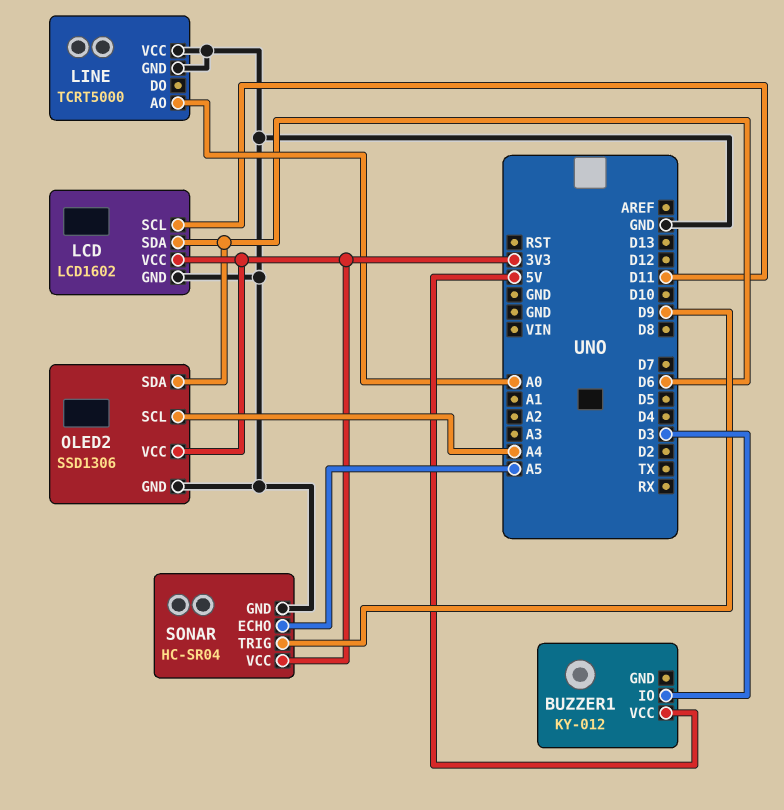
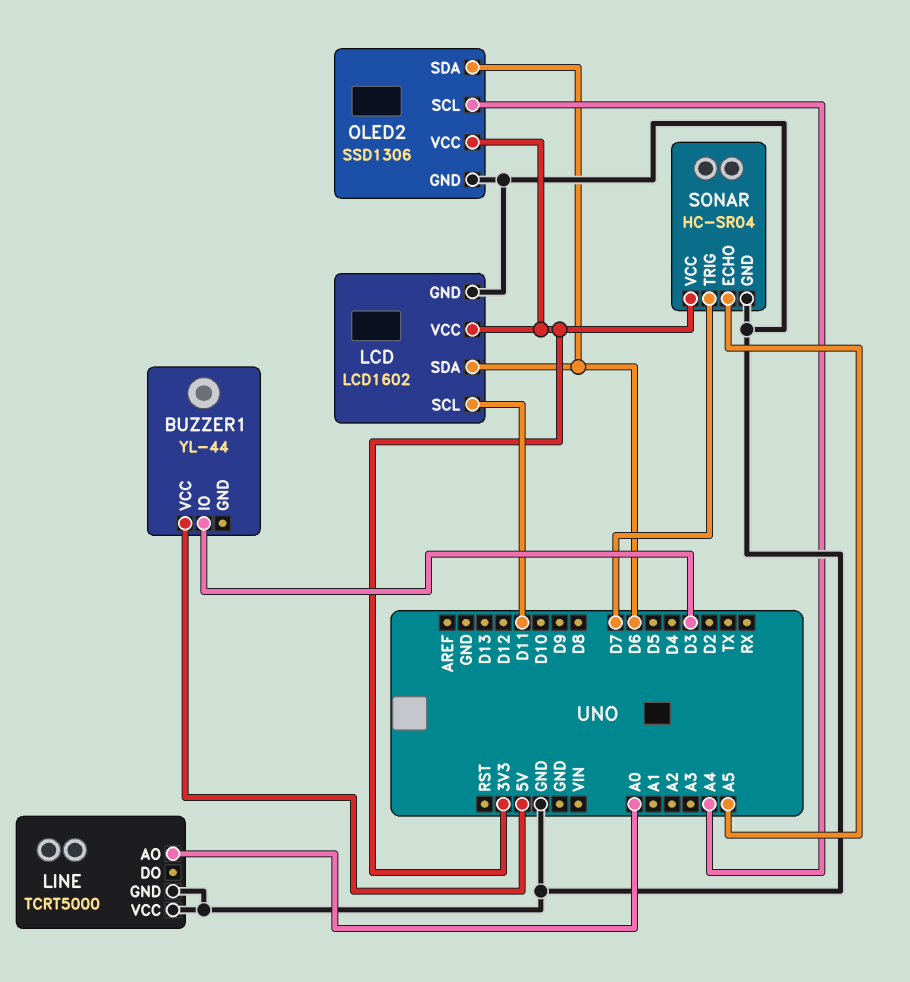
BUZZER1: KY-012 -> YL-44
SONAR pin TRIG: D9 -> D7

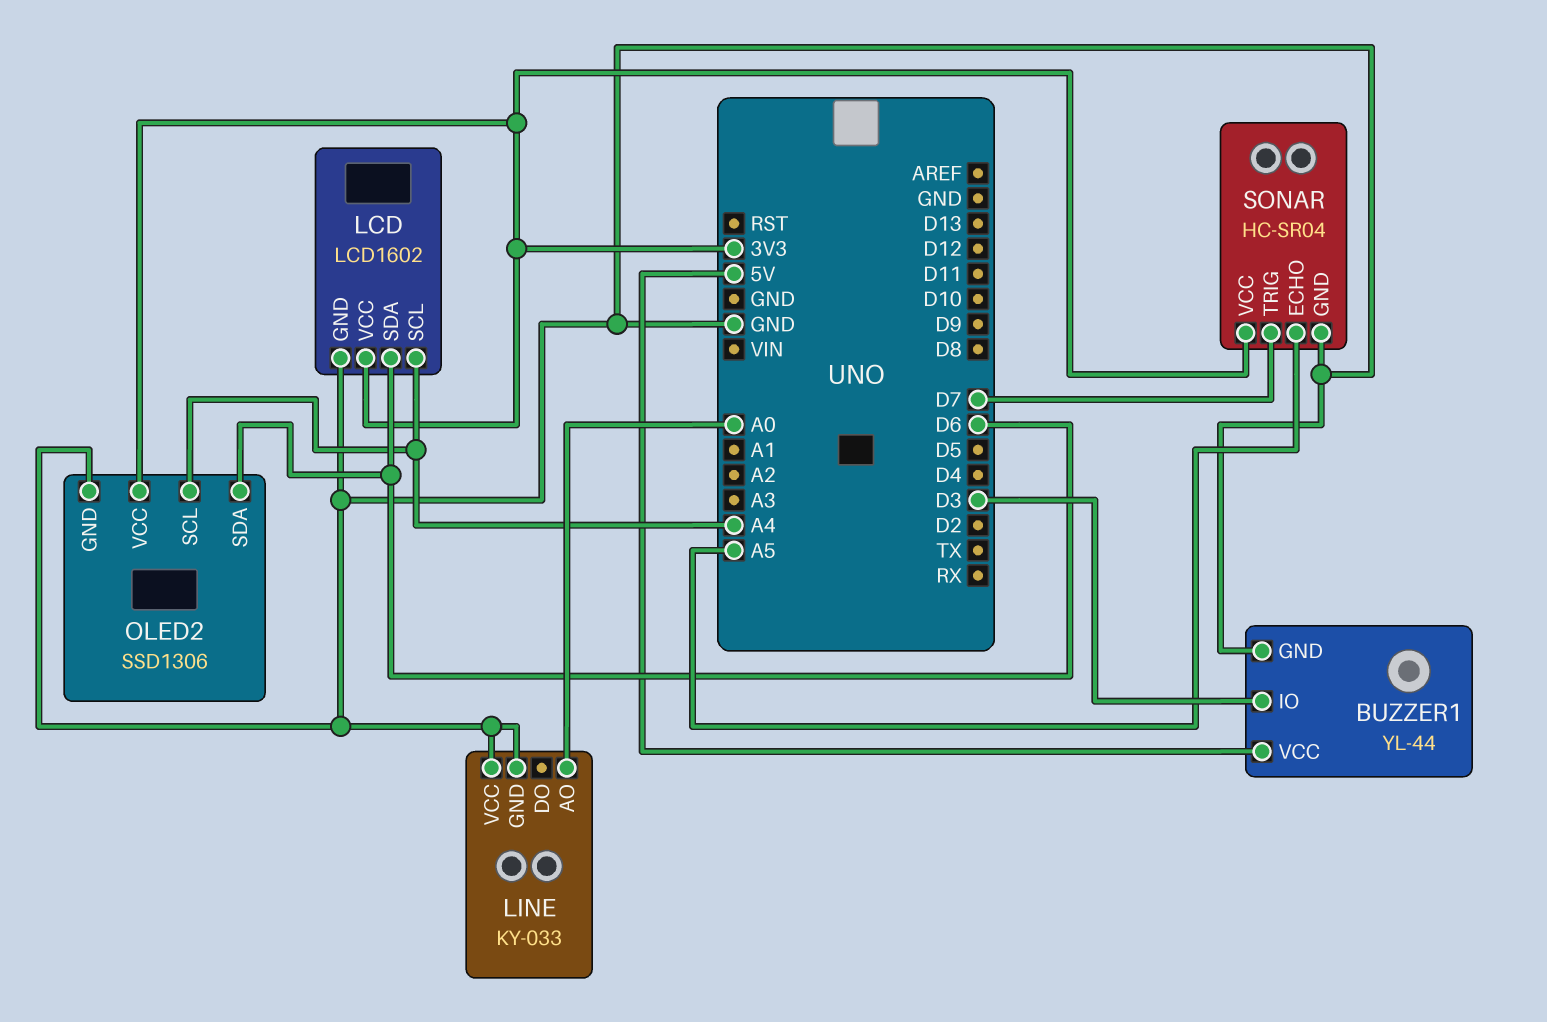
BUZZER1 pin GND: none -> GND
LCD pin SCL: D11 -> A4
LINE: TCRT5000 -> KY-033

